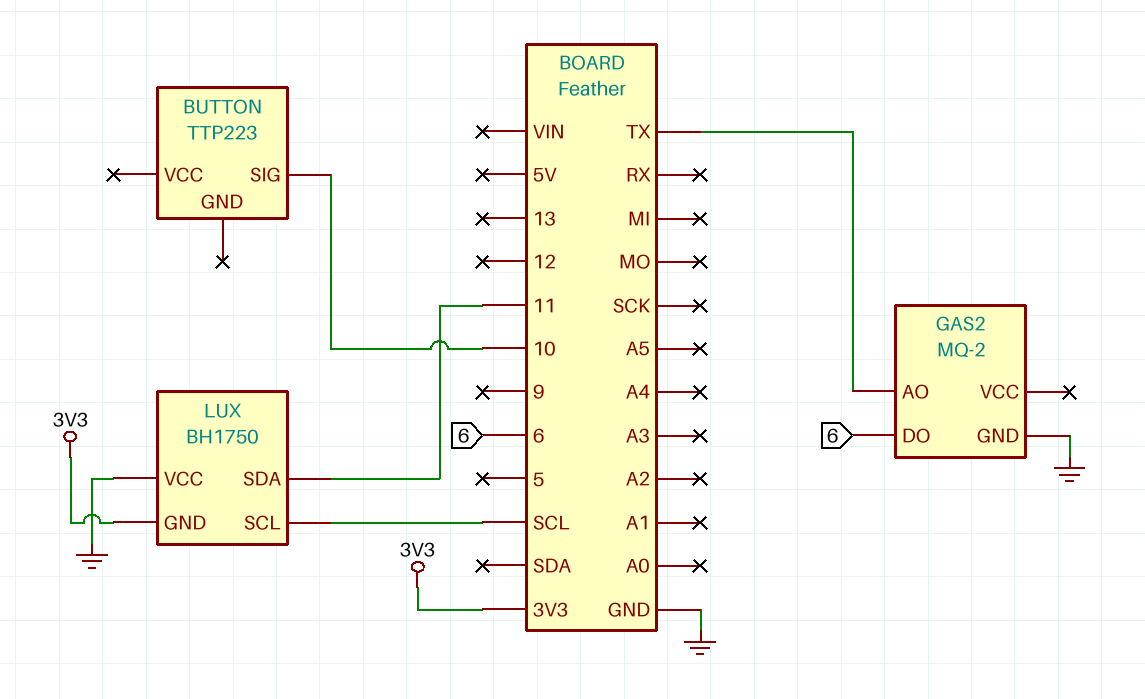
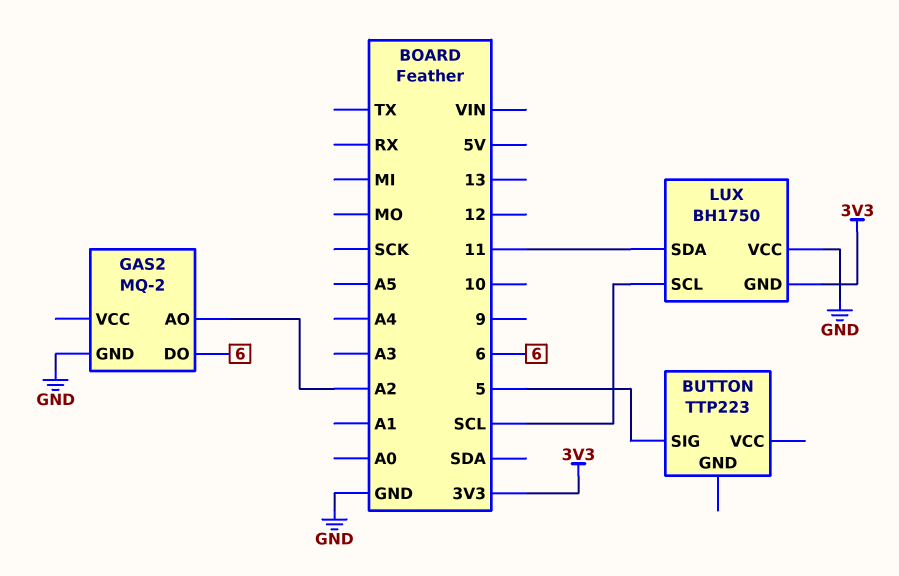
BUTTON pin SIG: 10 -> 5
GAS2 pin AO: TX -> A2

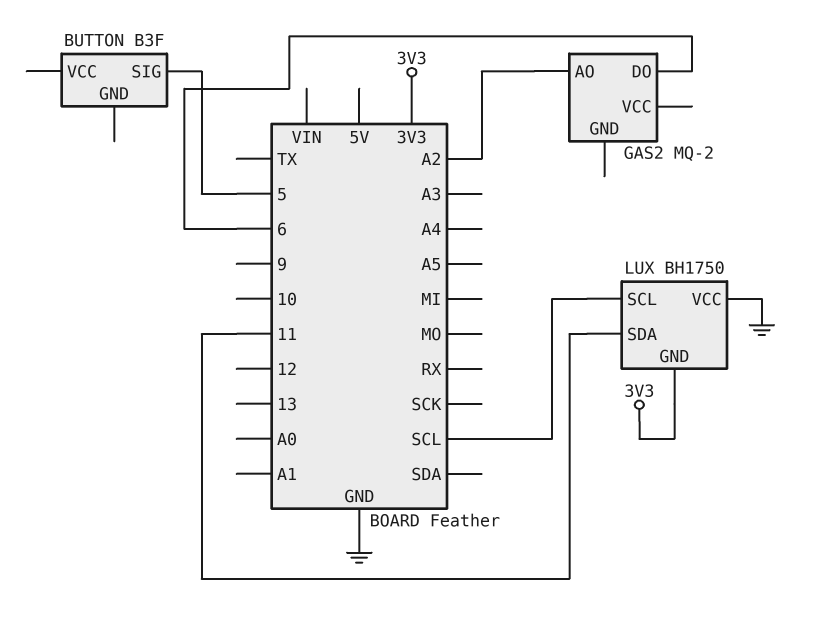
BUTTON: TTP223 -> B3F
GAS2 pin GND: GND -> none

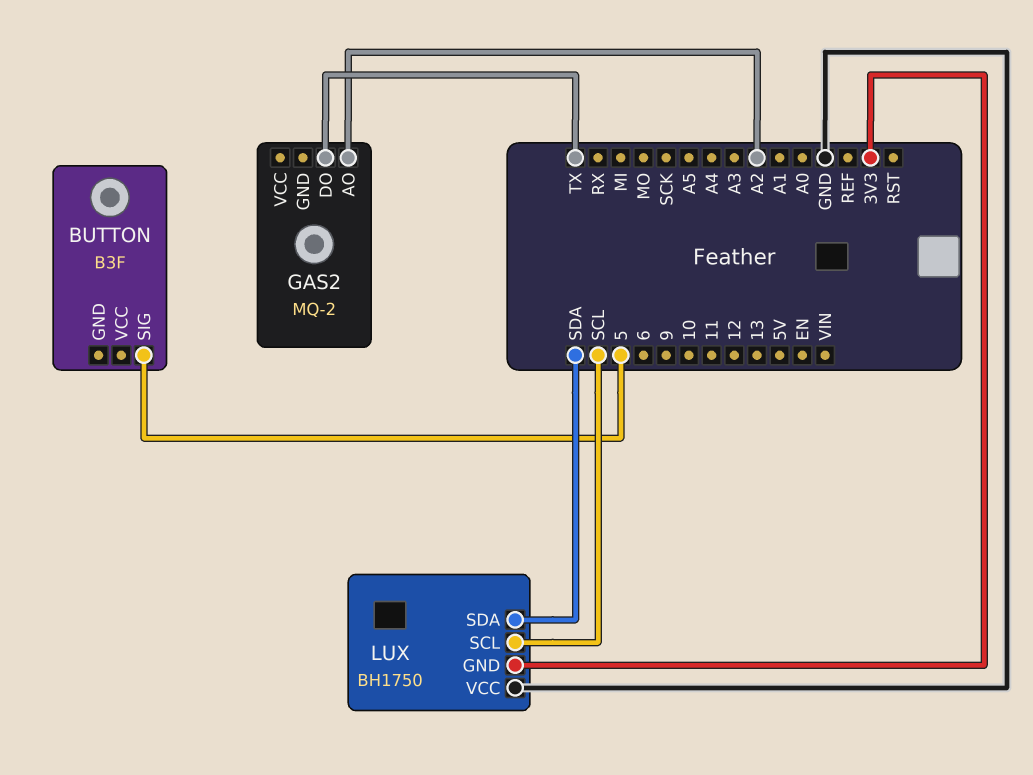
GAS2 pin DO: 6 -> TX
LUX pin SDA: 11 -> SDA

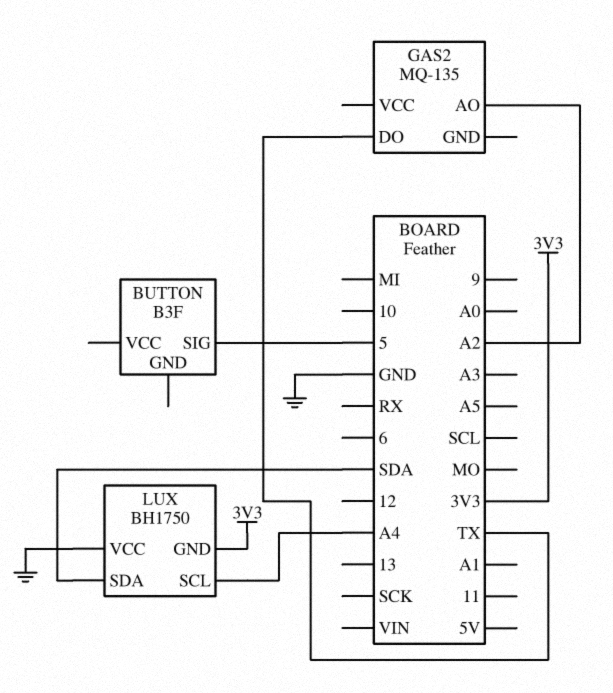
GAS2: MQ-2 -> MQ-135
LUX pin SCL: SCL -> A4

